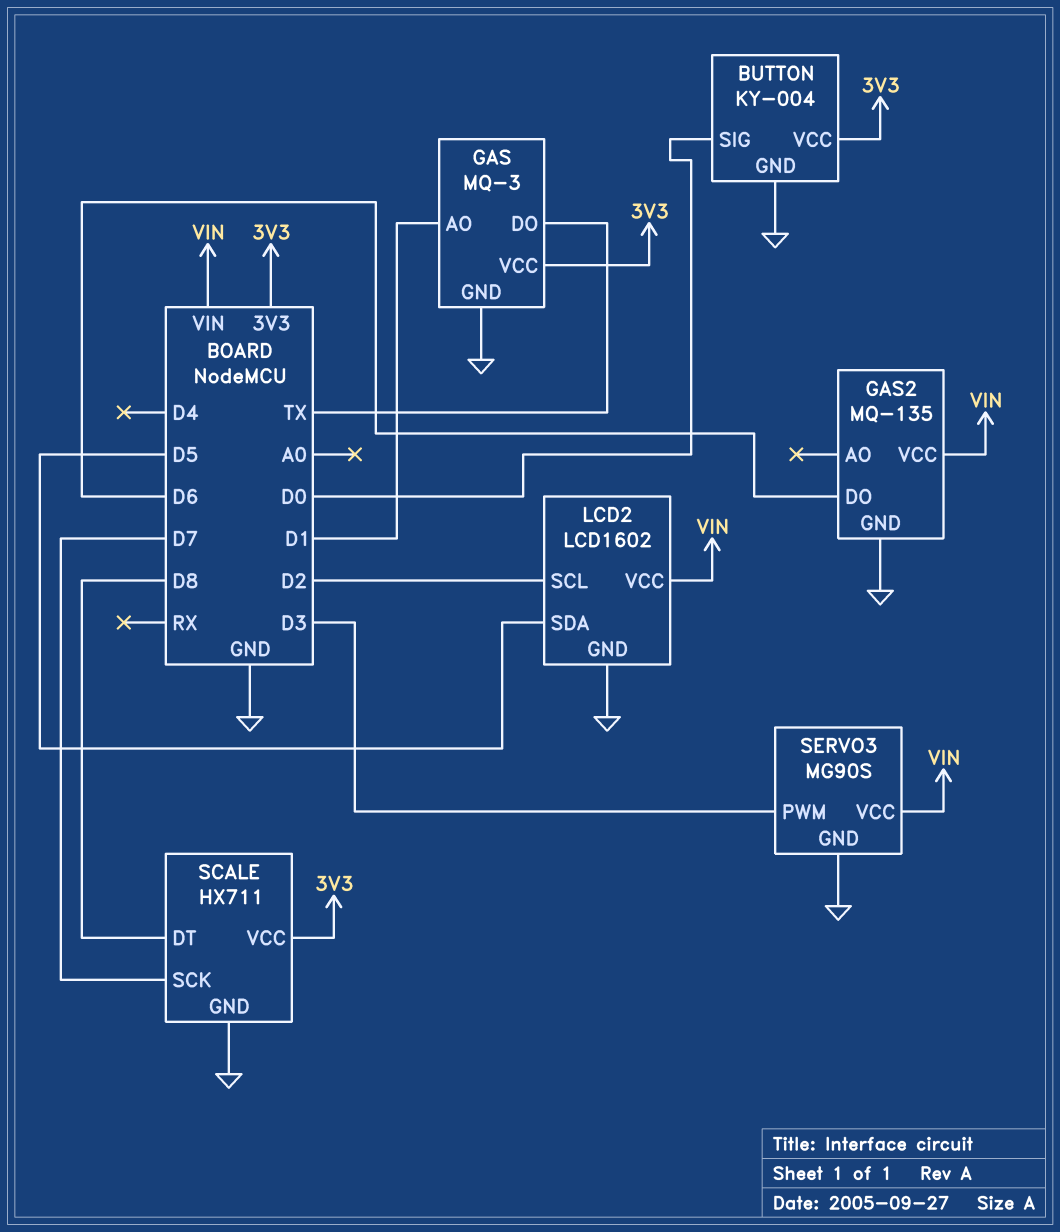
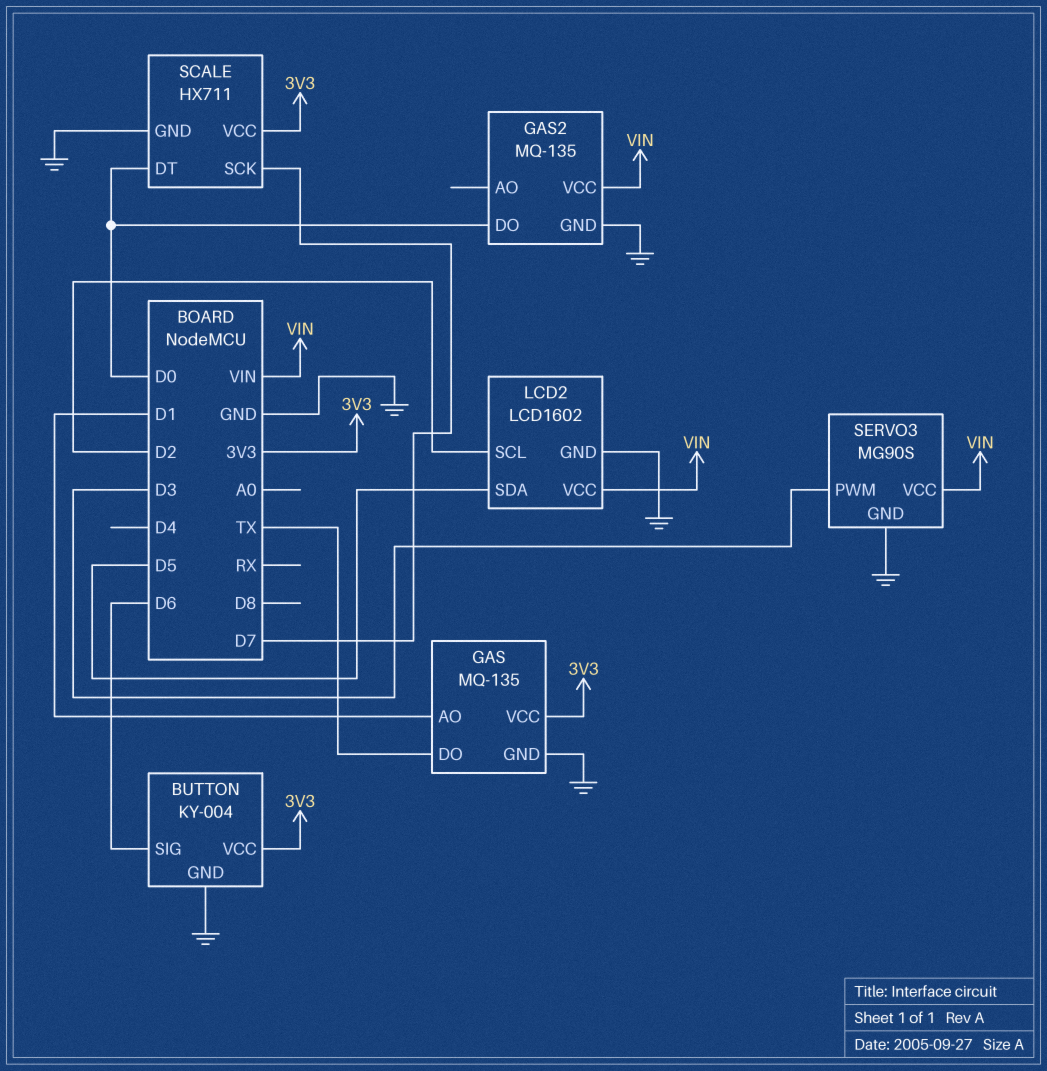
BUTTON pin SIG: D0 -> D6
GAS: MQ-3 -> MQ-135
GAS2 pin DO: D6 -> D0
SCALE pin DT: D8 -> D0

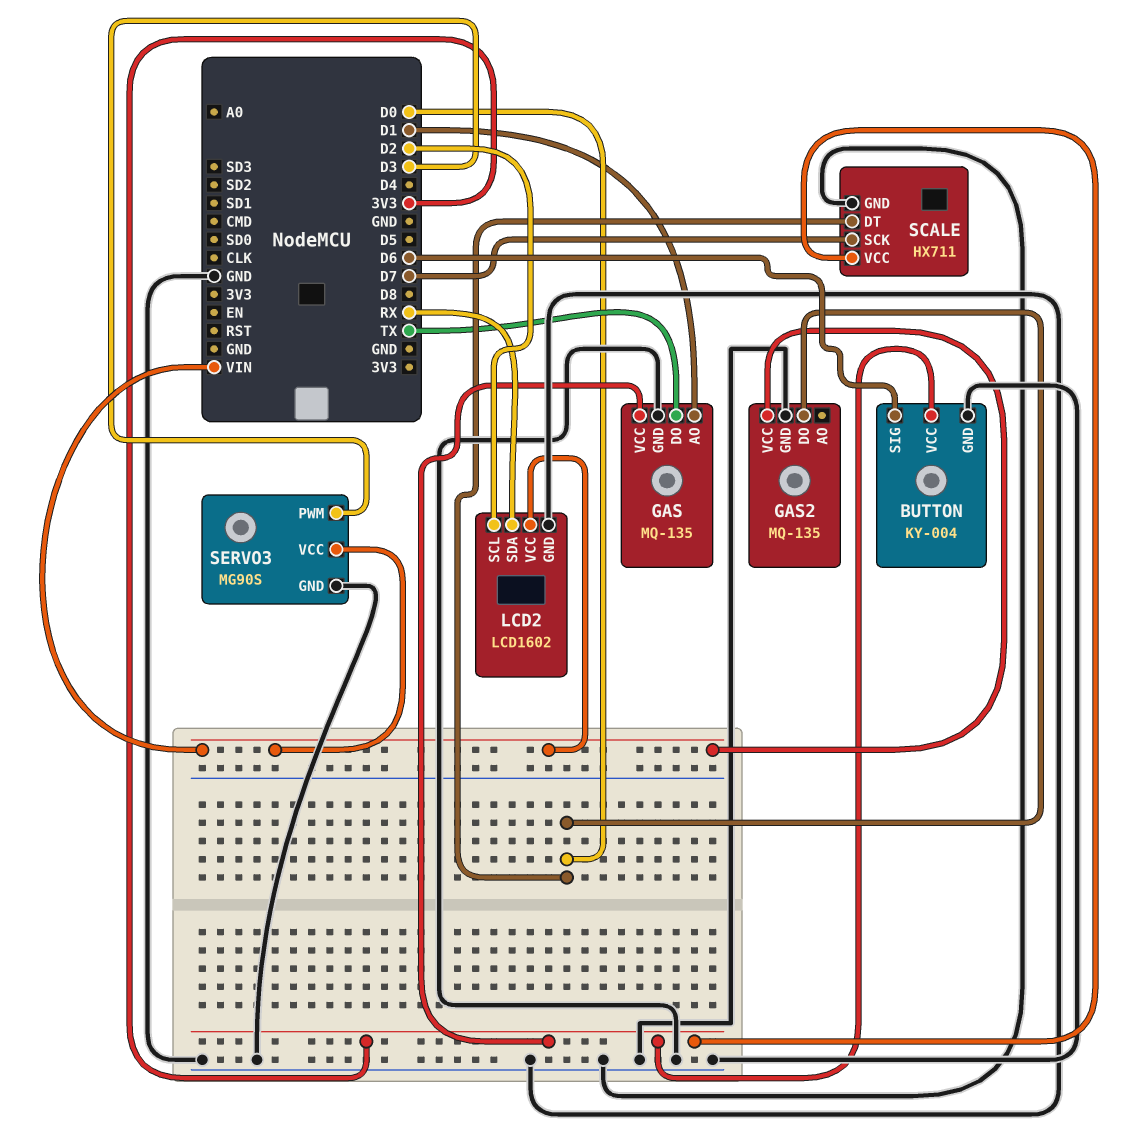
LCD2 pin SDA: D5 -> RX

